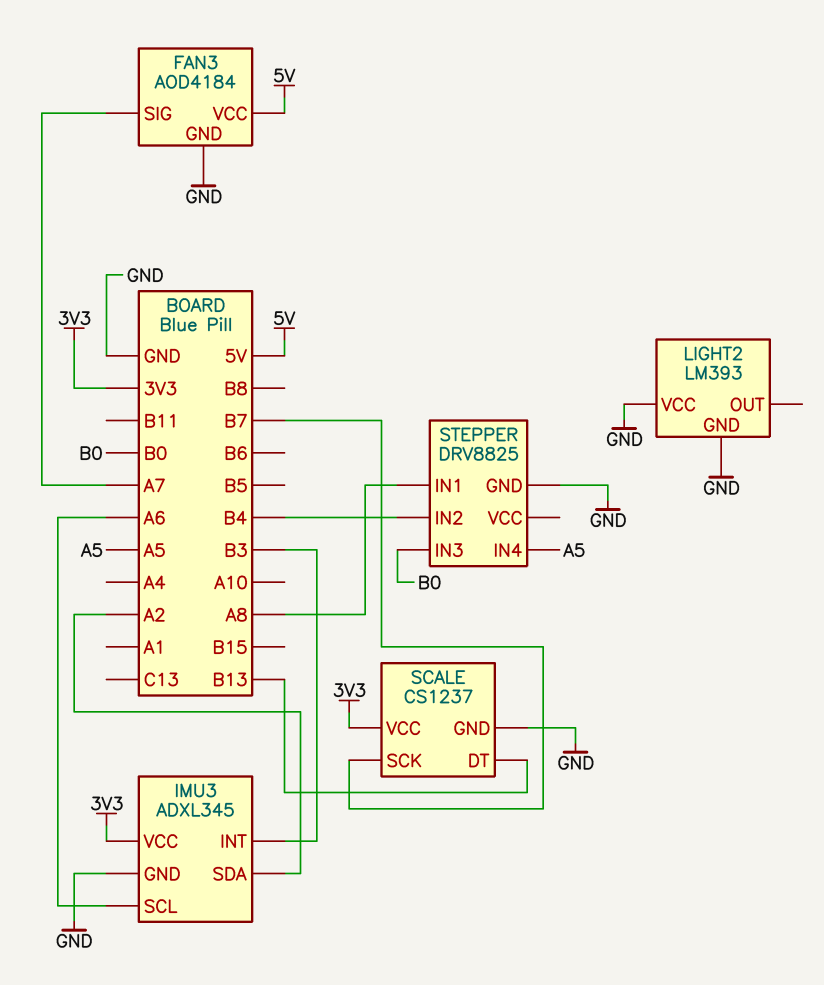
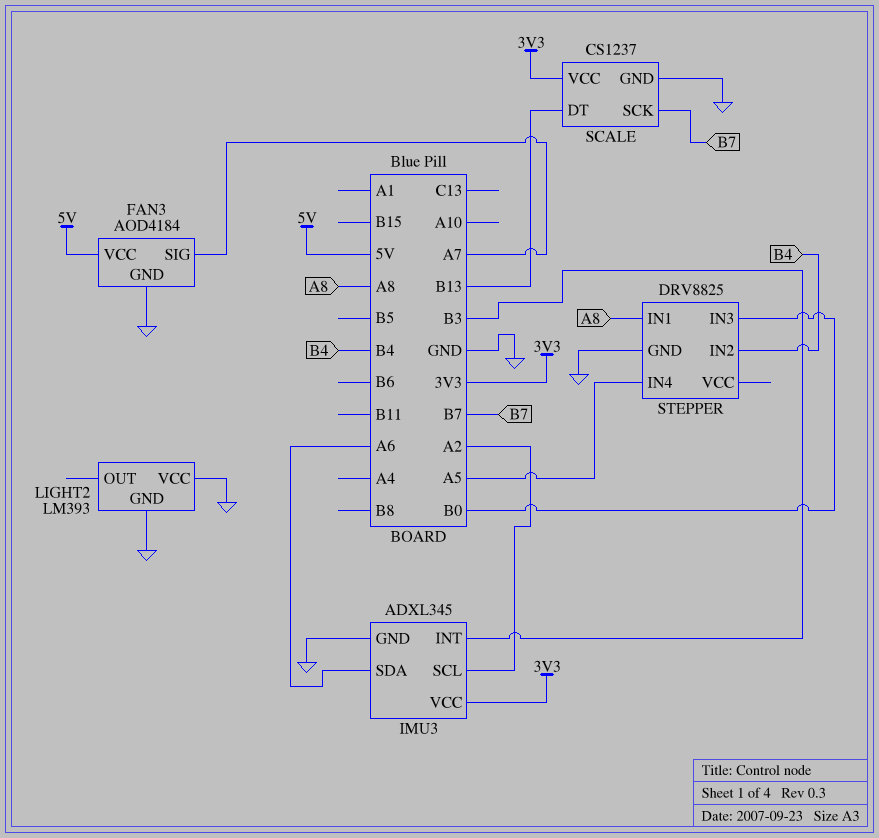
IMU3 pin SCL: A6 -> A2
IMU3 pin SDA: A2 -> A6

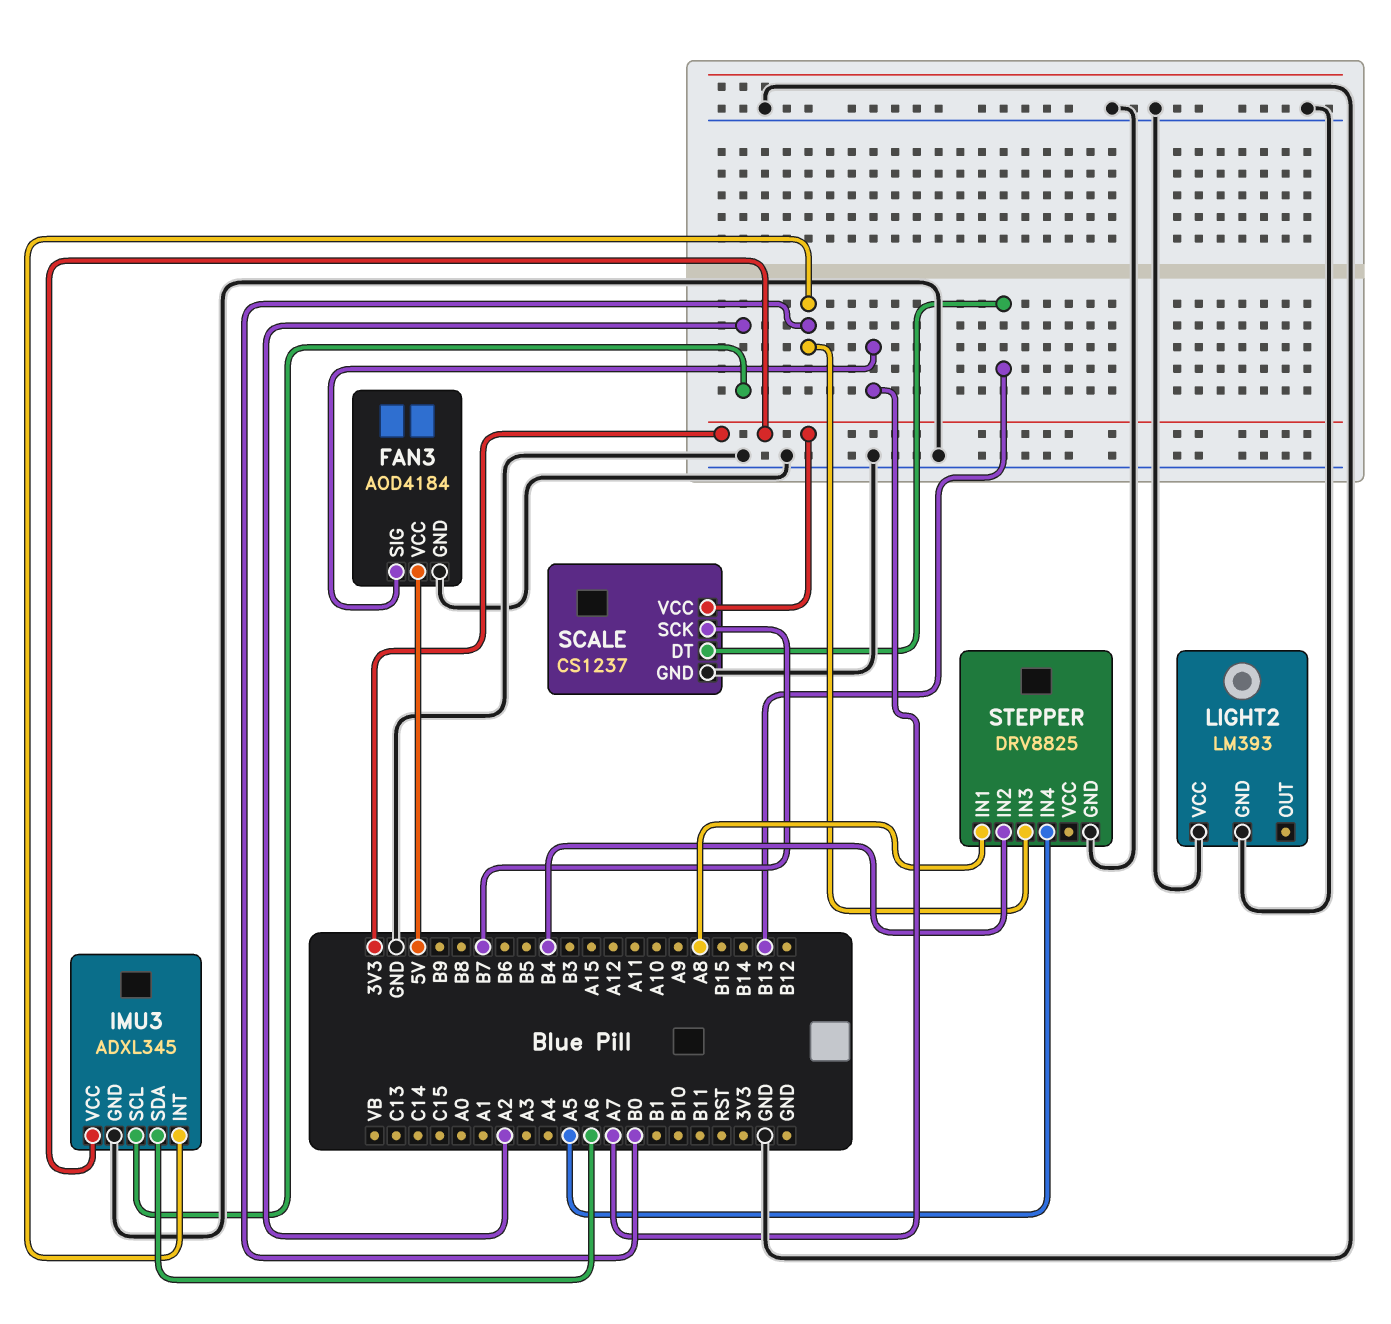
IMU3 pin INT: B3 -> B0

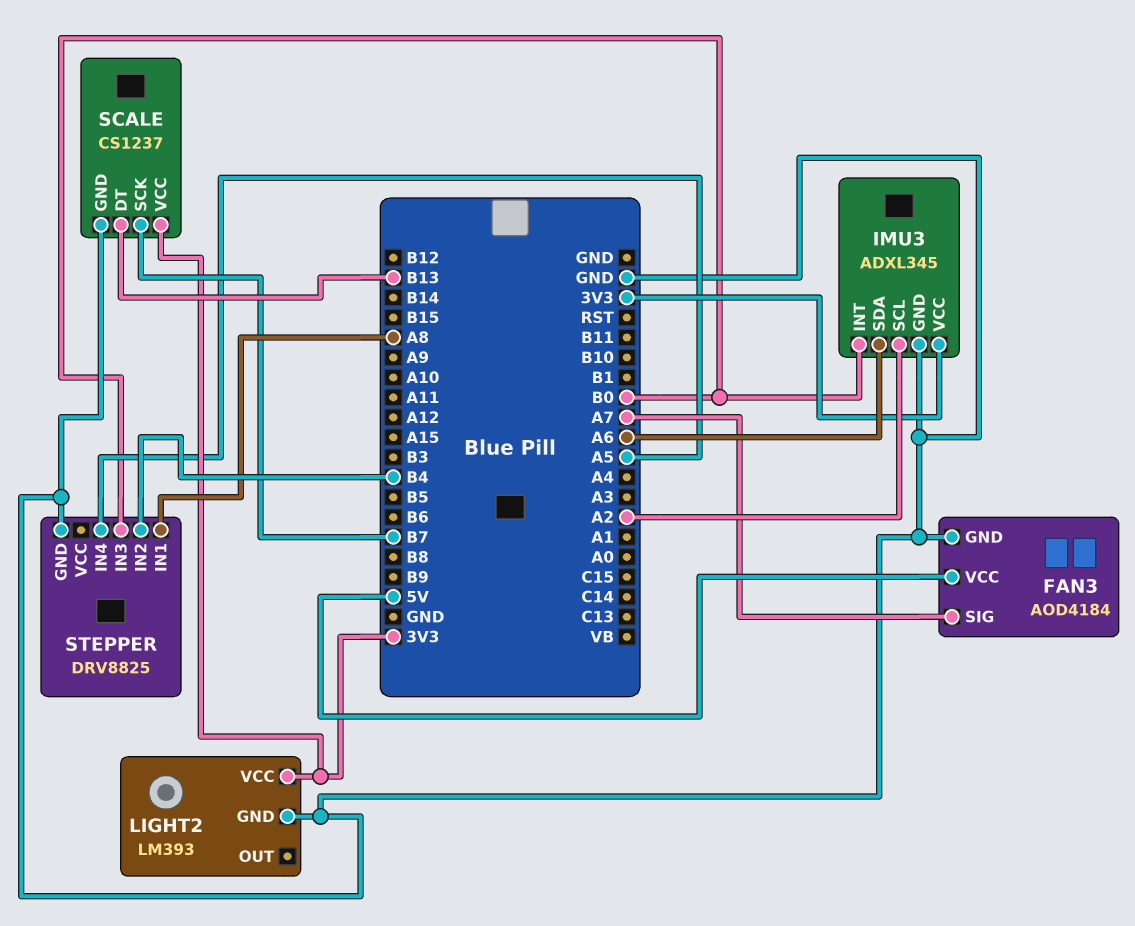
LIGHT2 pin VCC: GND -> 3V3

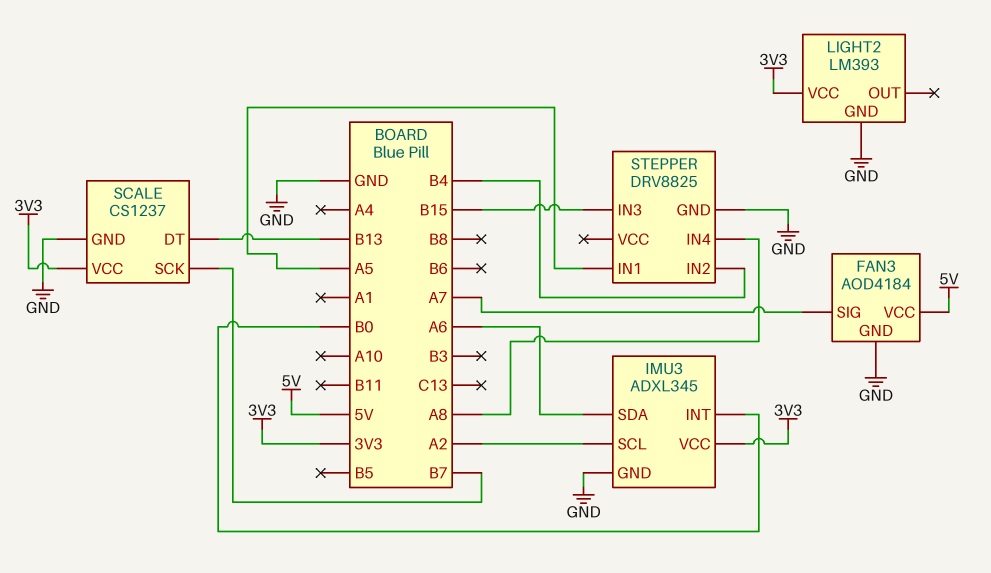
STEPPER pin IN1: A8 -> A5
STEPPER pin IN3: B0 -> B15
STEPPER pin IN4: A5 -> A8

